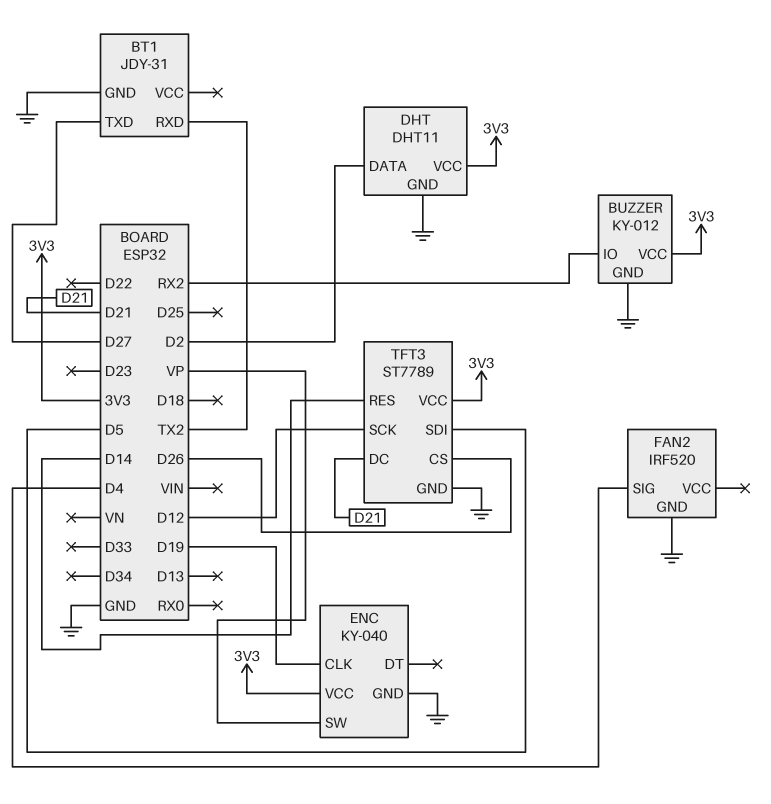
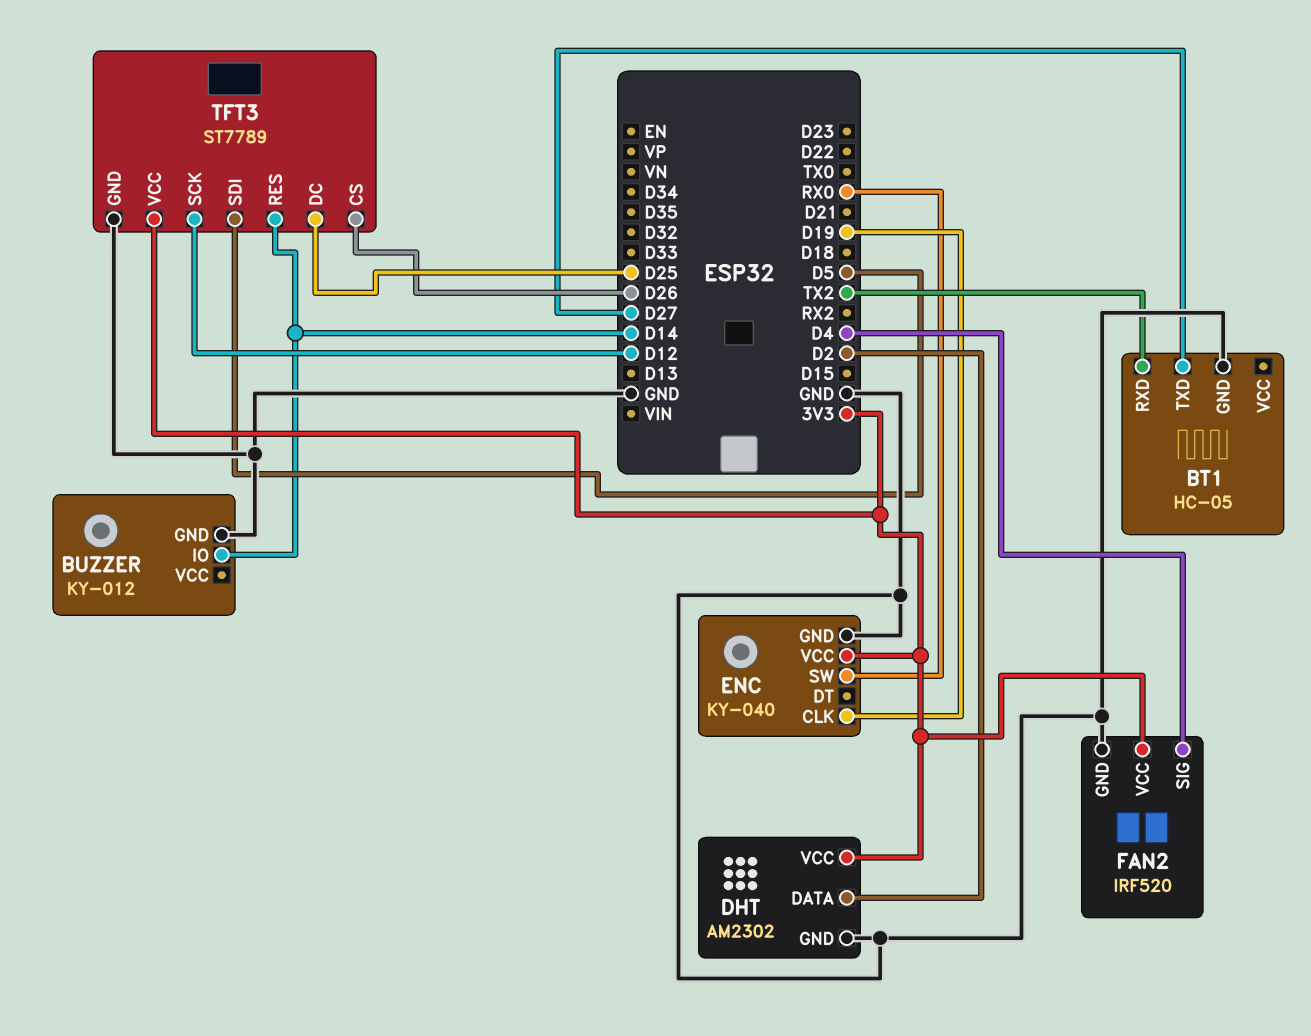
BT1: JDY-31 -> HC-05
BUZZER pin IO: RX2 -> D14
BUZZER pin VCC: 3V3 -> none
DHT: DHT11 -> AM2302
ENC pin SW: VP -> RX0
FAN2 pin VCC: none -> 3V3
TFT3 pin DC: D21 -> D25

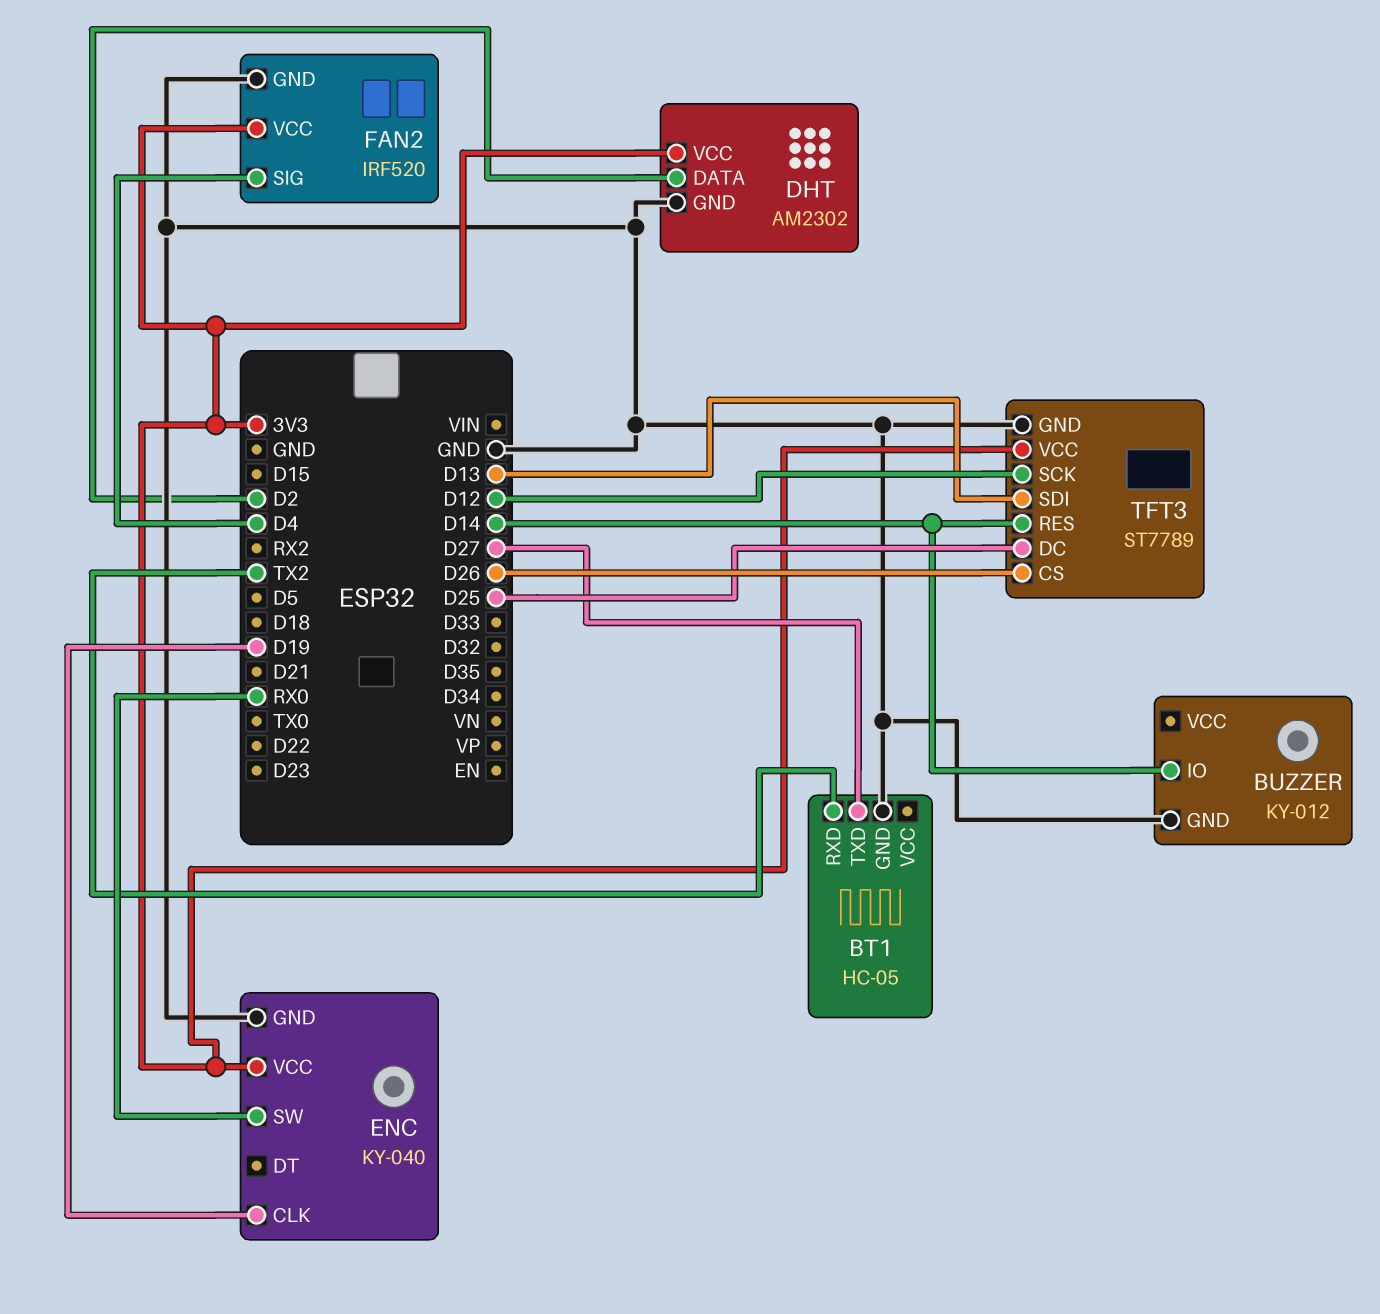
TFT3 pin SDI: D5 -> D13

